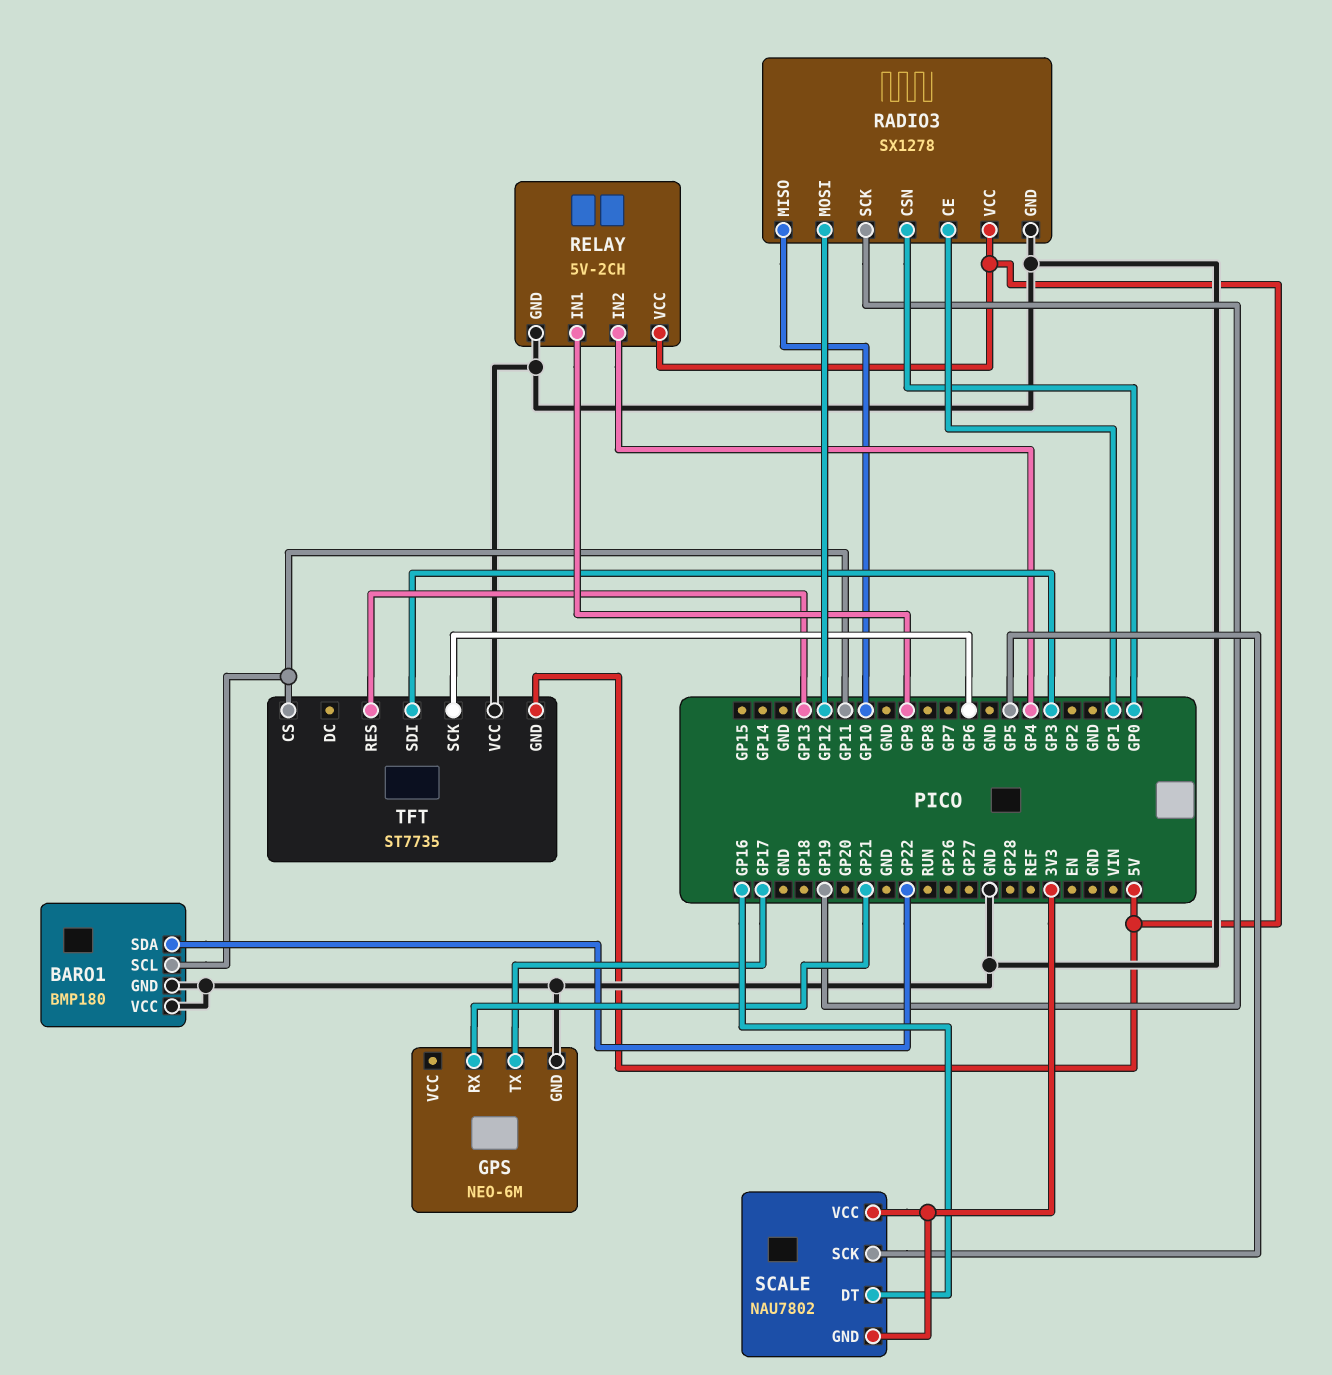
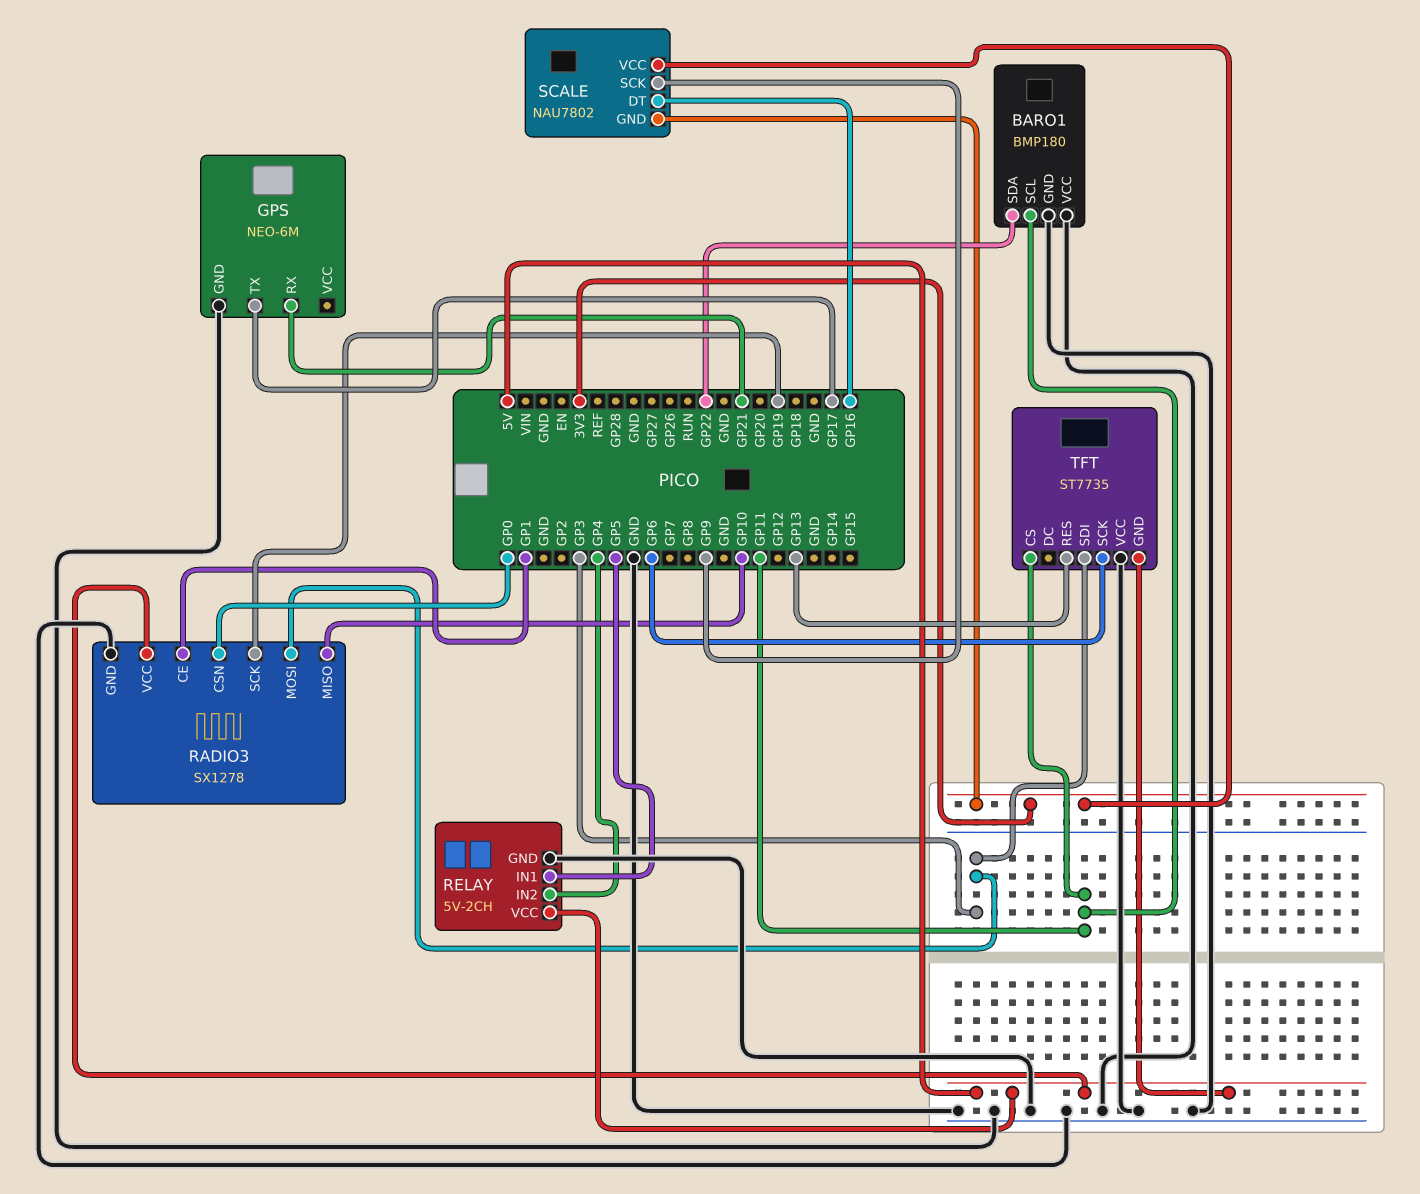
RADIO3 pin MOSI: GP12 -> GP3
RELAY pin IN1: GP9 -> GP5
SCALE pin SCK: GP5 -> GP9

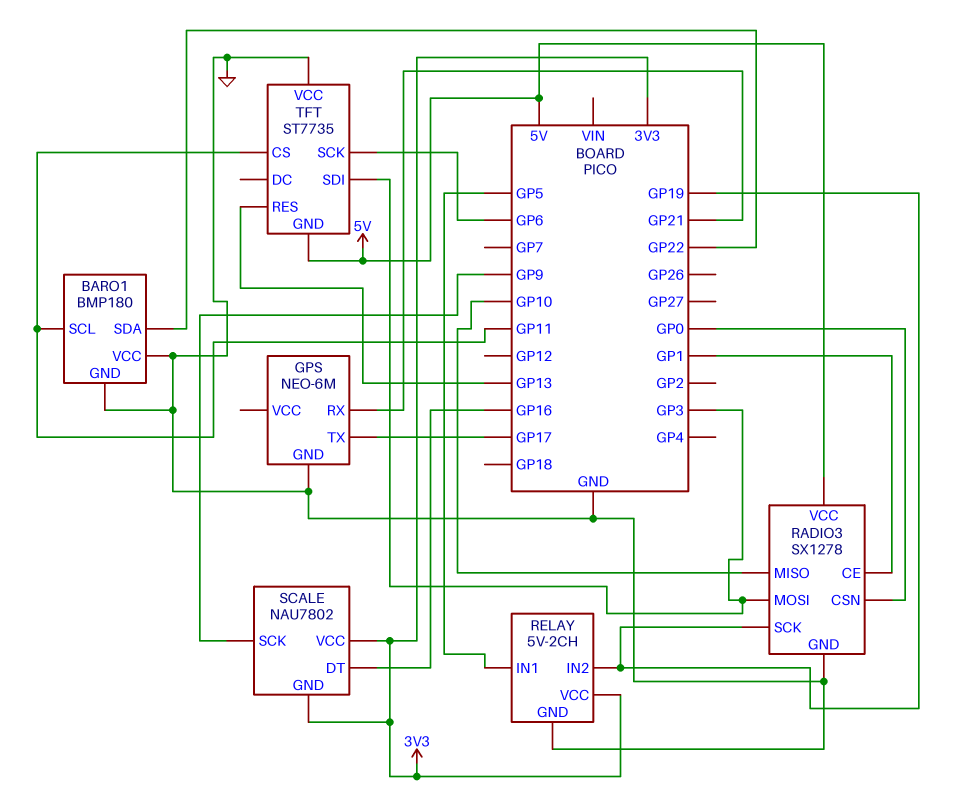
RELAY pin IN2: GP4 -> GP19
RELAY pin VCC: 5V -> 3V3

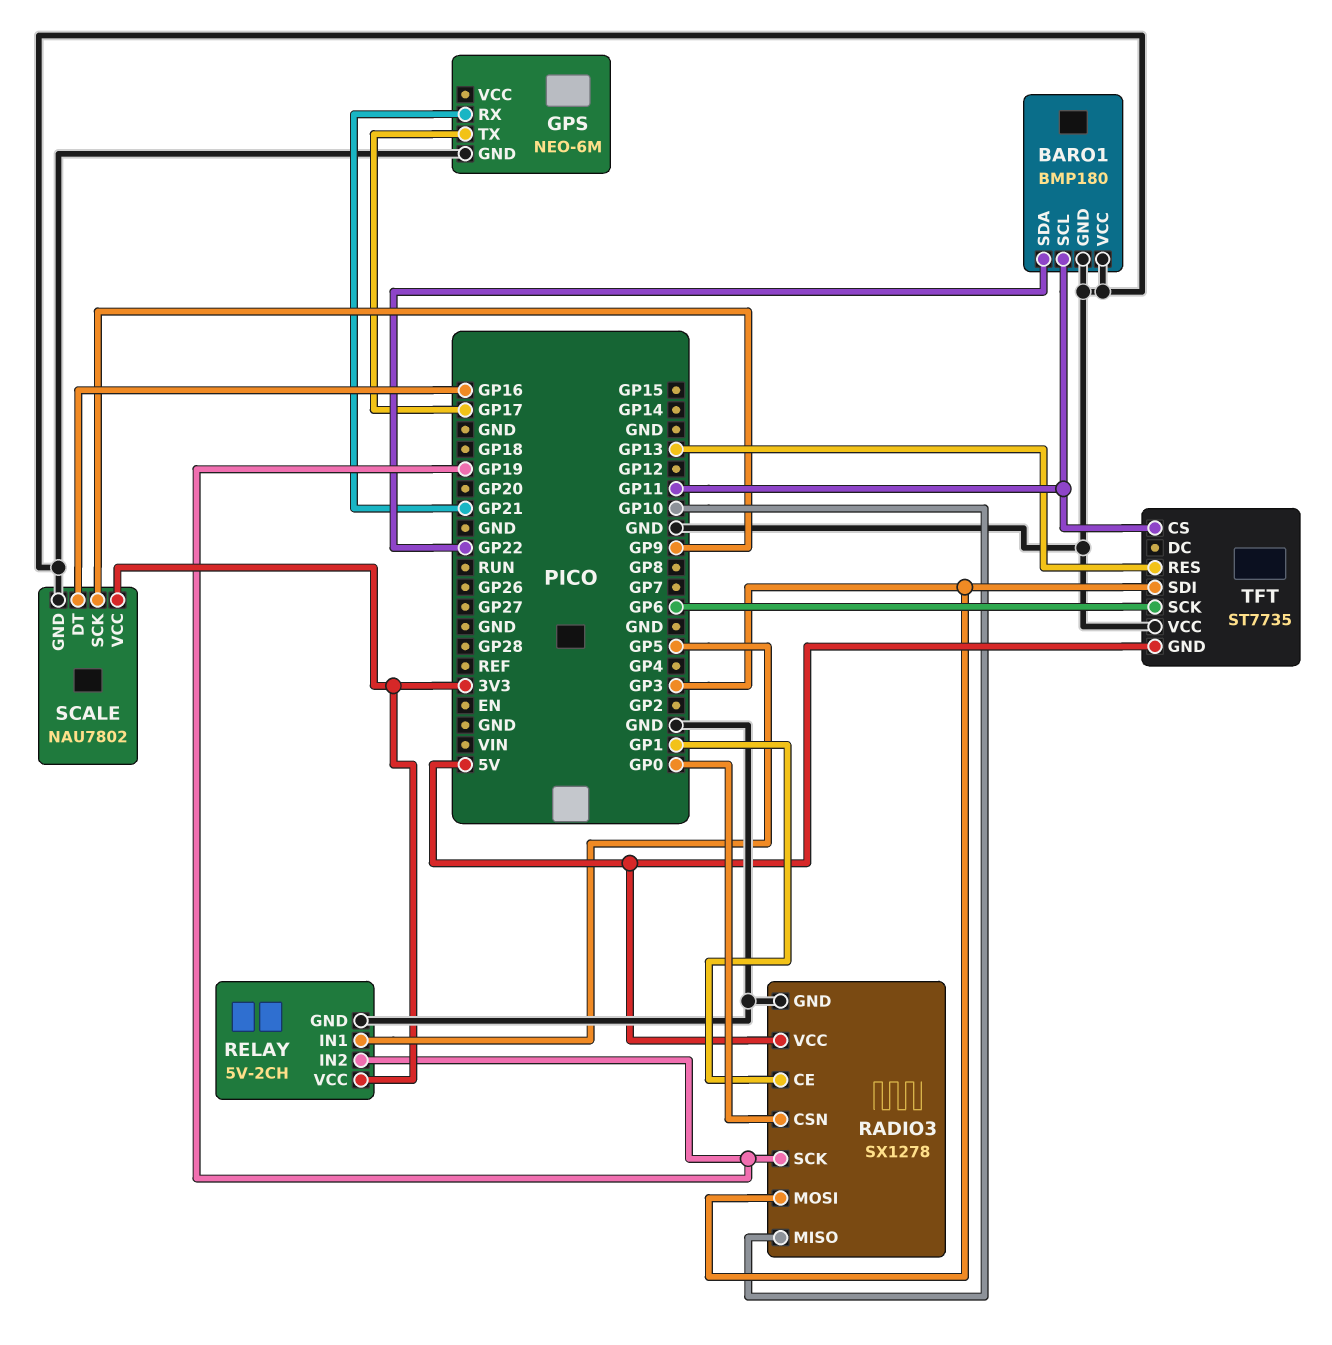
SCALE pin GND: 3V3 -> GND

